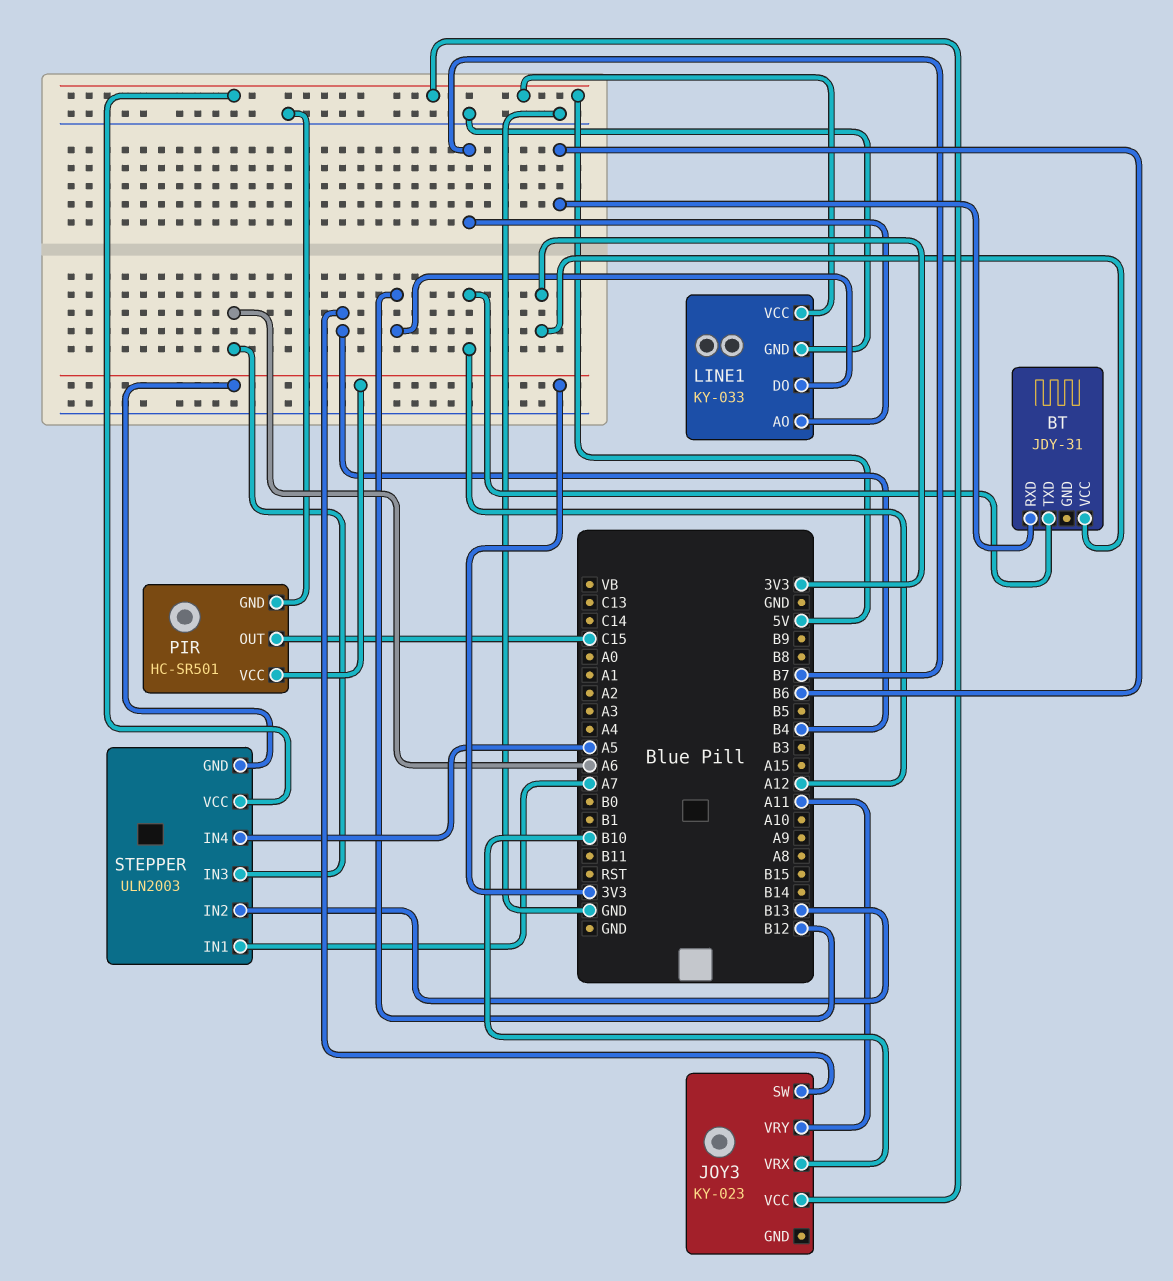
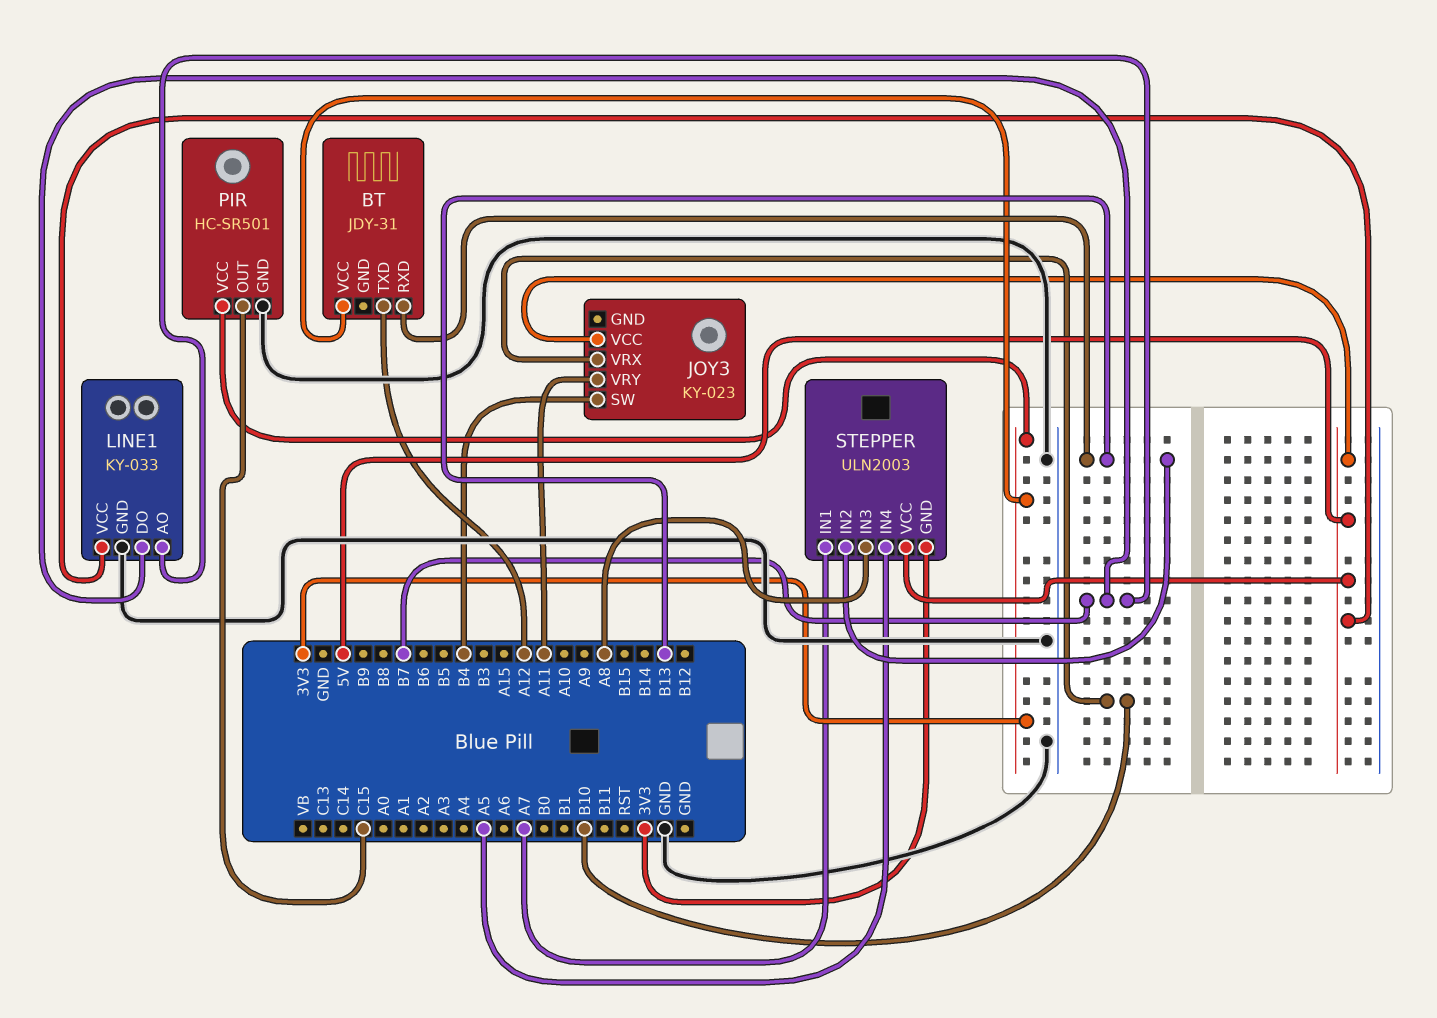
BT pin RXD: B6 -> B13
LINE1 pin DO: B12 -> B7
STEPPER pin IN3: A6 -> A8

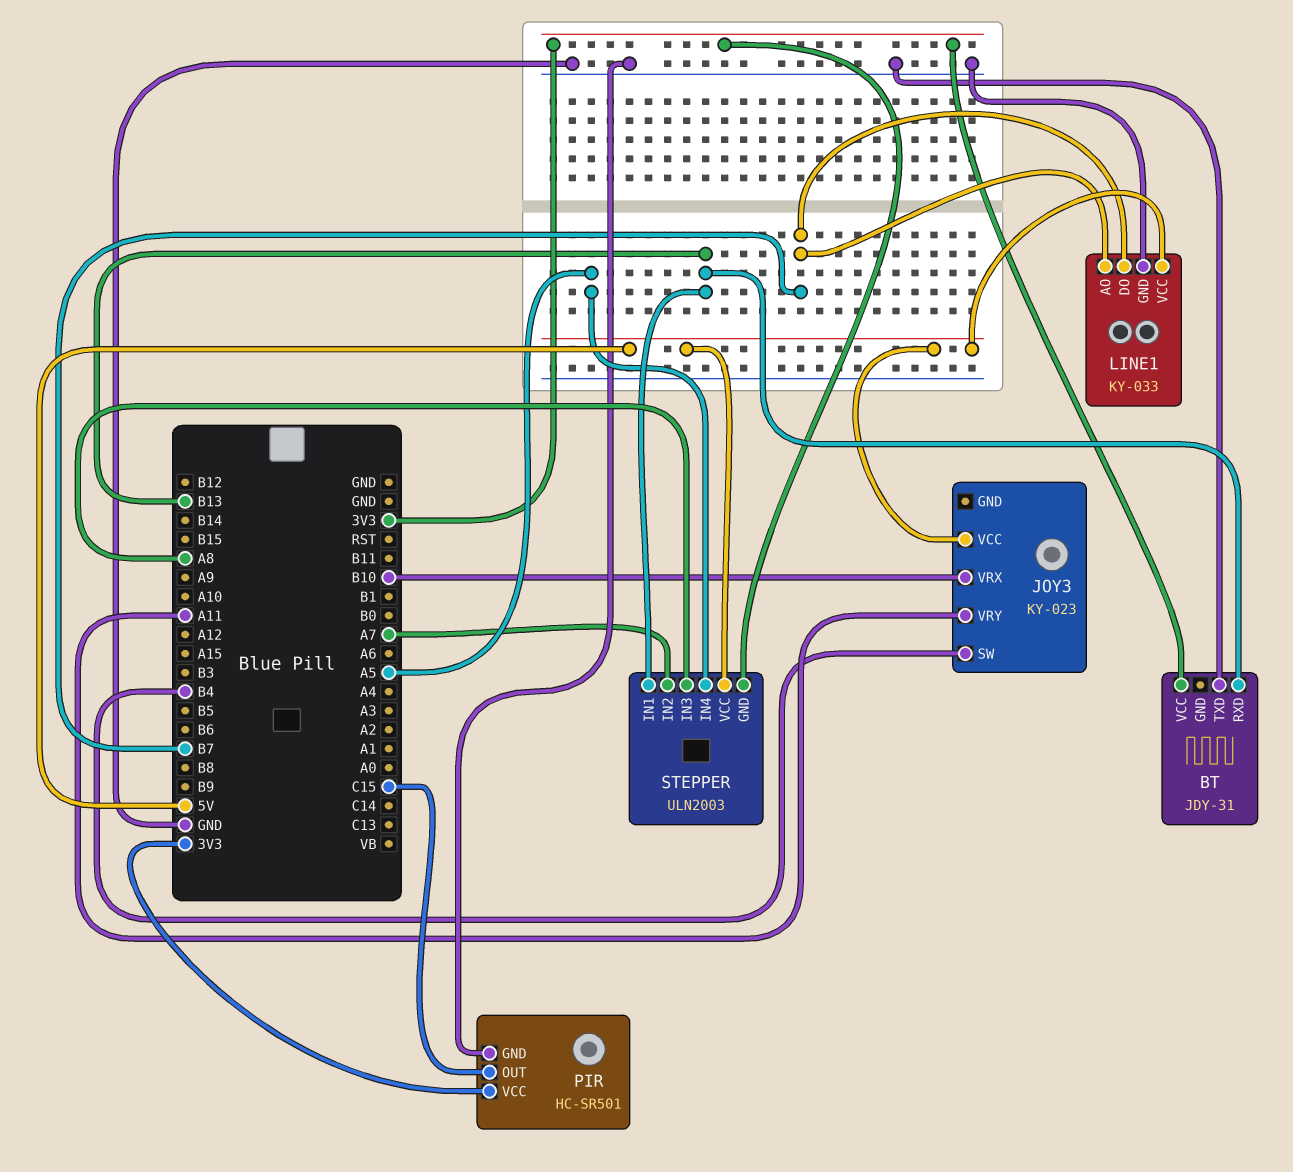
BT pin TXD: A12 -> GND
STEPPER pin IN1: A7 -> B13
STEPPER pin IN2: B13 -> A7

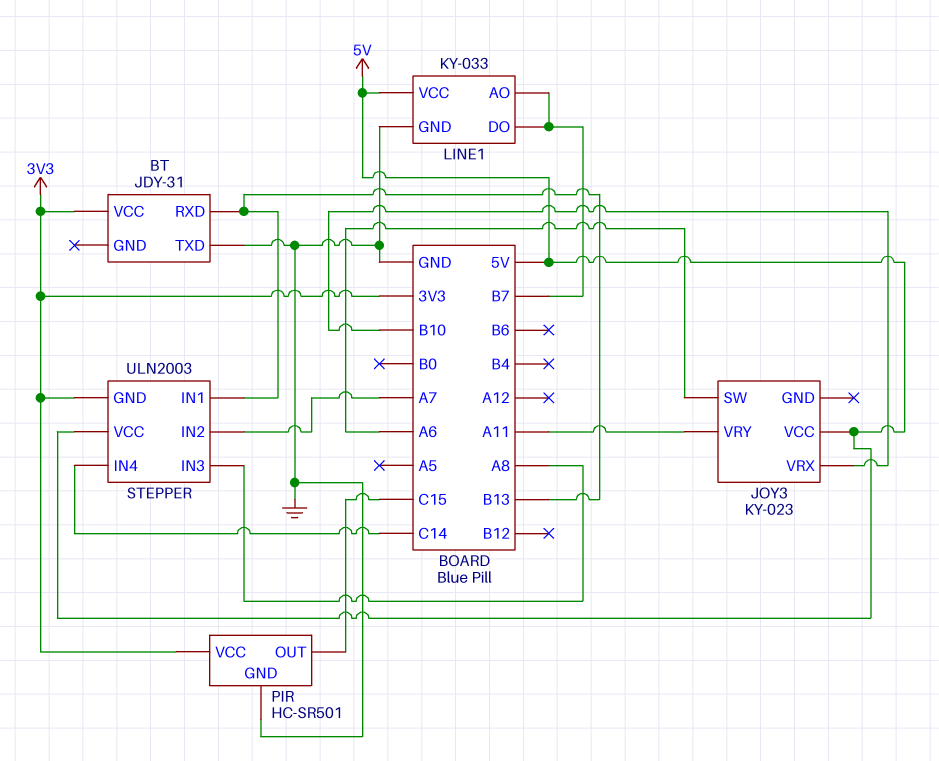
JOY3 pin SW: B4 -> A6
STEPPER pin IN4: A5 -> C14

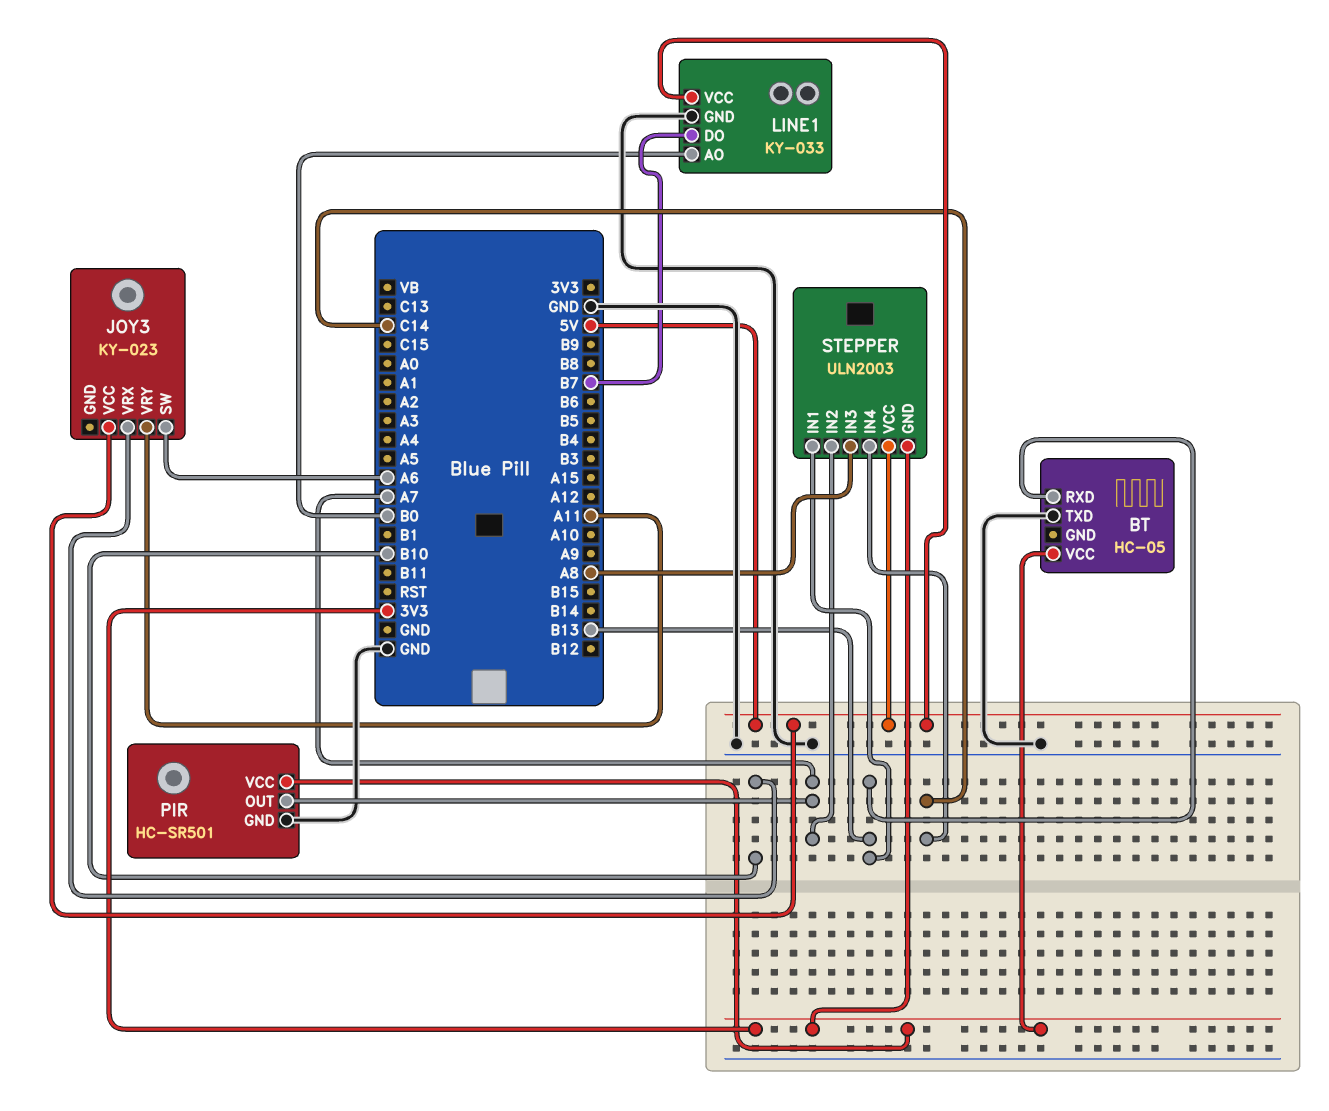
BT: JDY-31 -> HC-05
LINE1 pin AO: B7 -> B0
PIR pin OUT: C15 -> A7

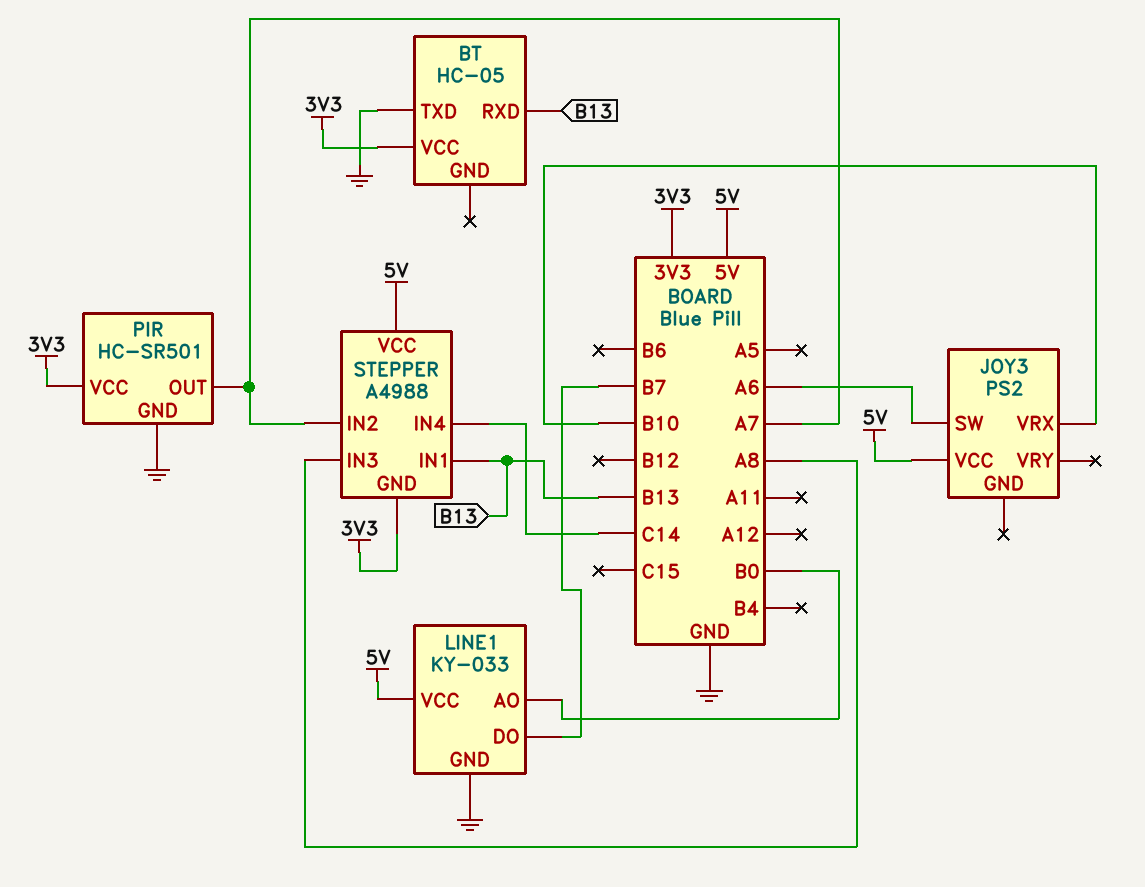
JOY3: KY-023 -> PS2
JOY3 pin VRY: A11 -> none
STEPPER: ULN2003 -> A4988

